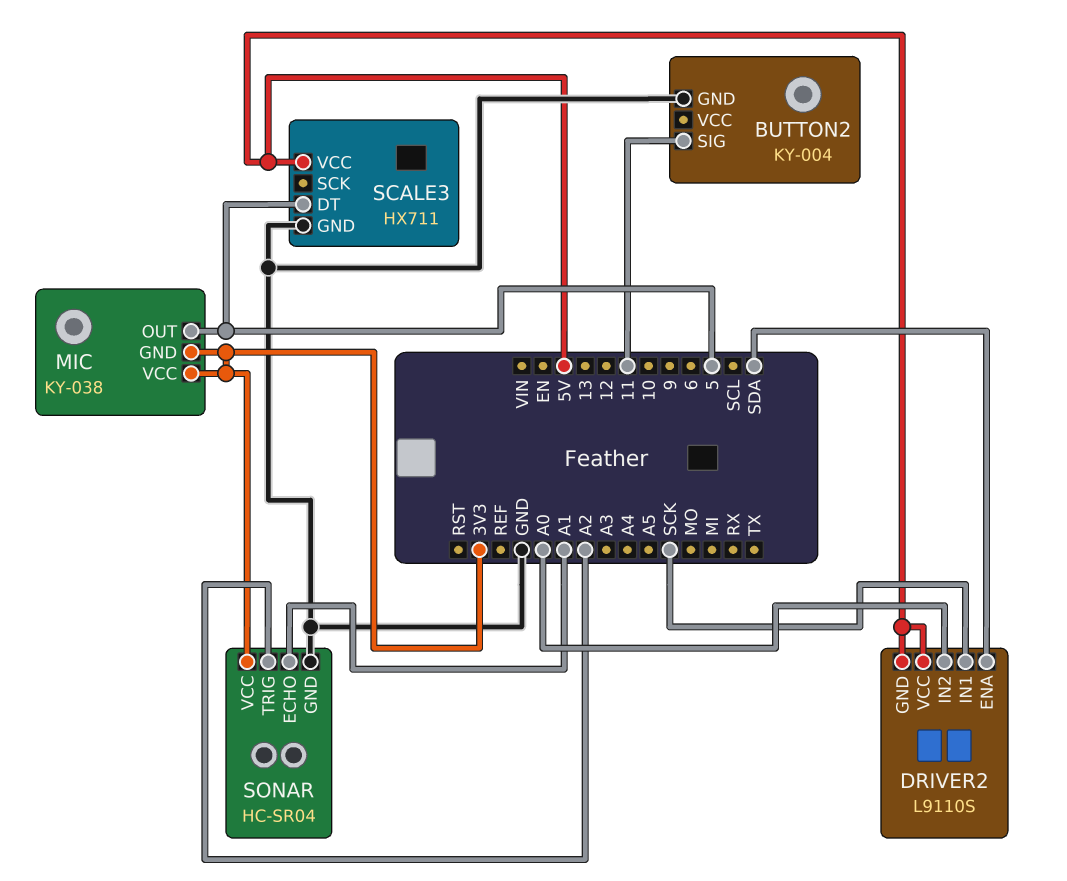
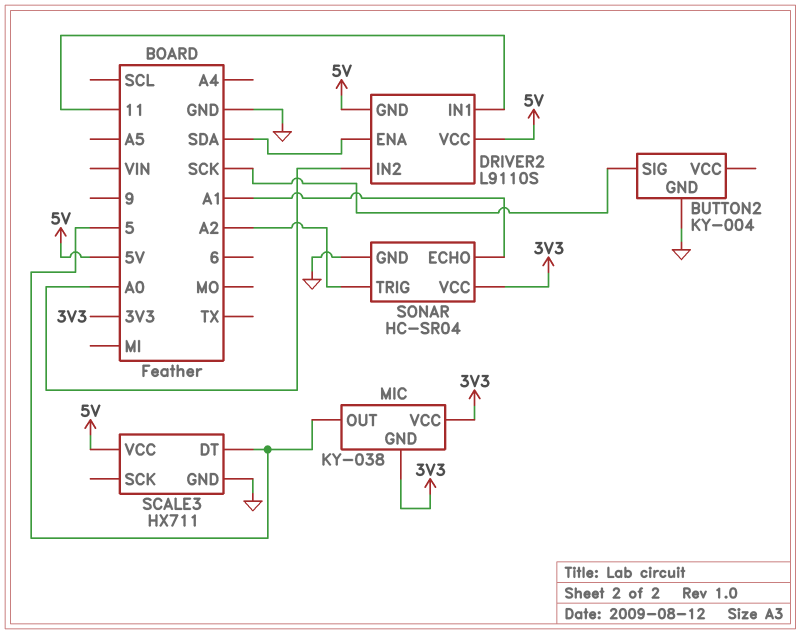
BUTTON2 pin SIG: 11 -> SCK
DRIVER2 pin IN1: SCK -> 11

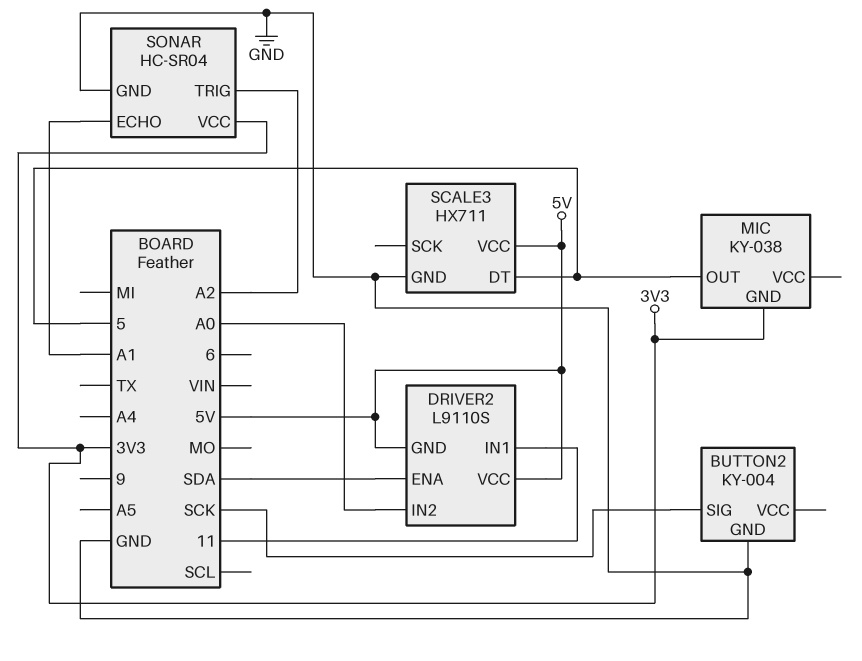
MIC pin VCC: 3V3 -> none

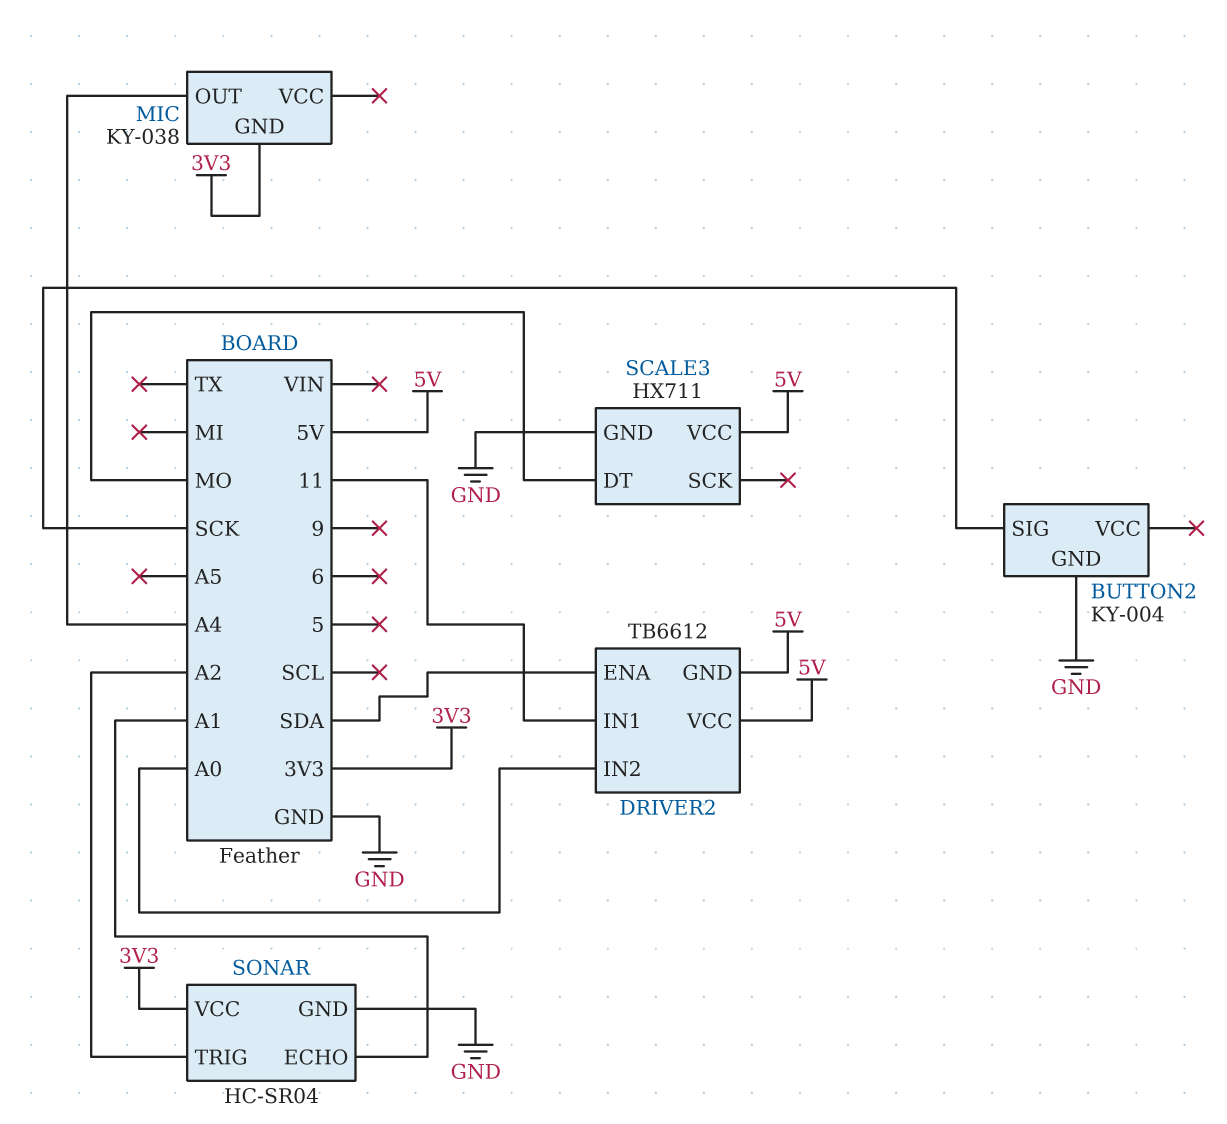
DRIVER2: L9110S -> TB6612
MIC pin OUT: 5 -> A4
SCALE3 pin DT: 5 -> MO

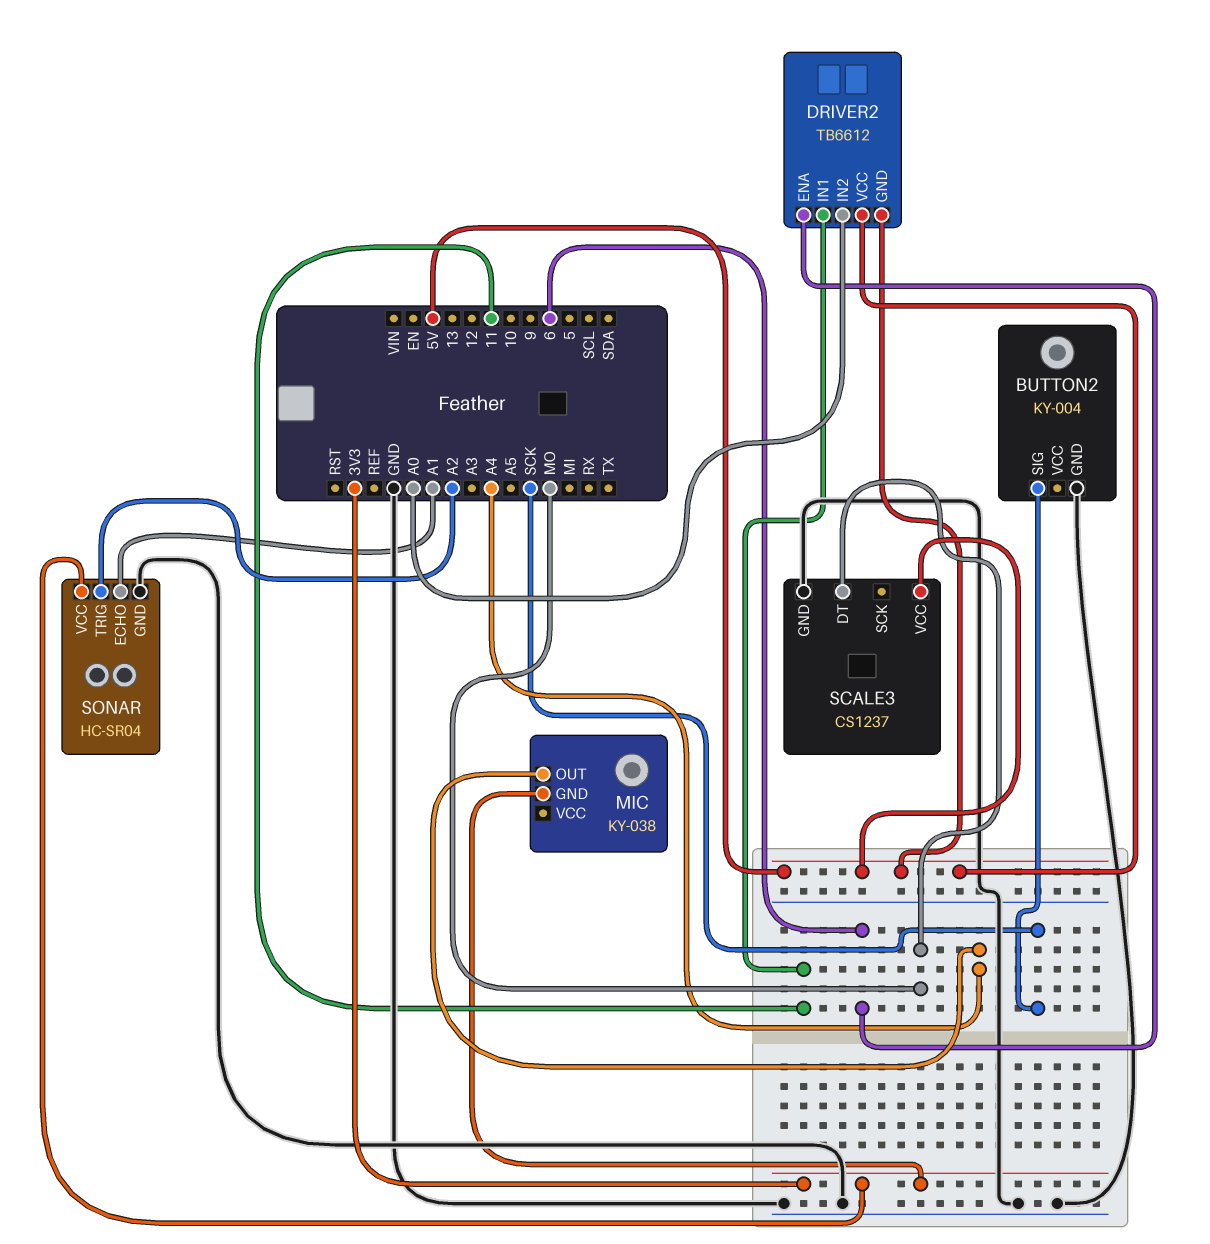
DRIVER2 pin ENA: SDA -> 6
SCALE3: HX711 -> CS1237

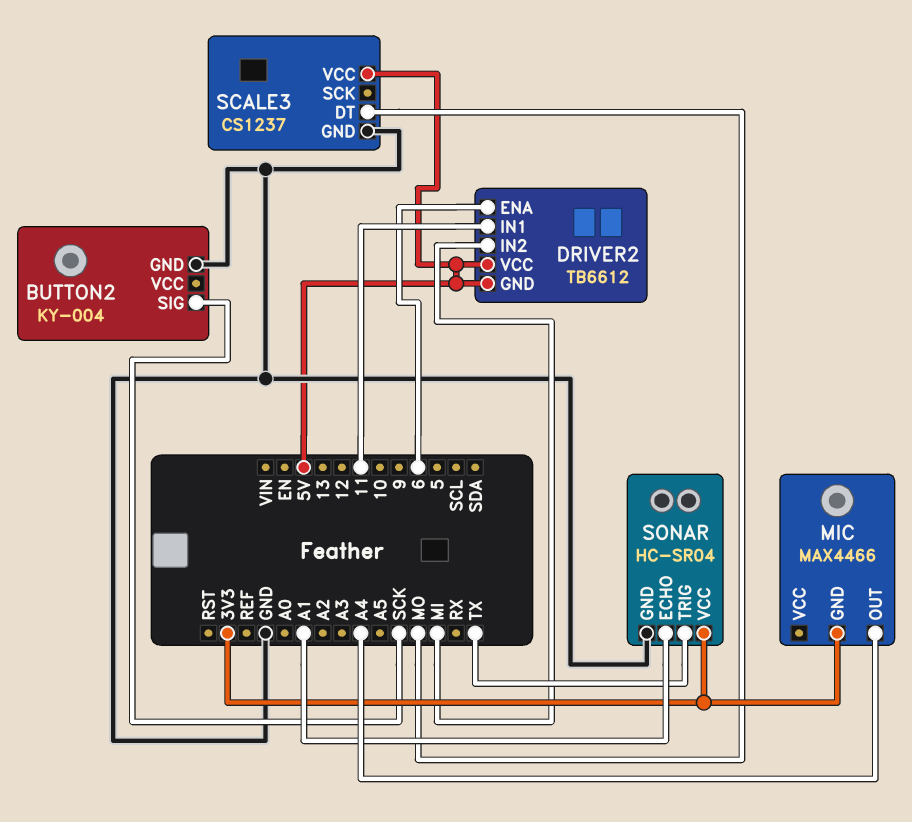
DRIVER2 pin IN2: A0 -> MI
MIC: KY-038 -> MAX4466
SONAR pin TRIG: A2 -> TX

